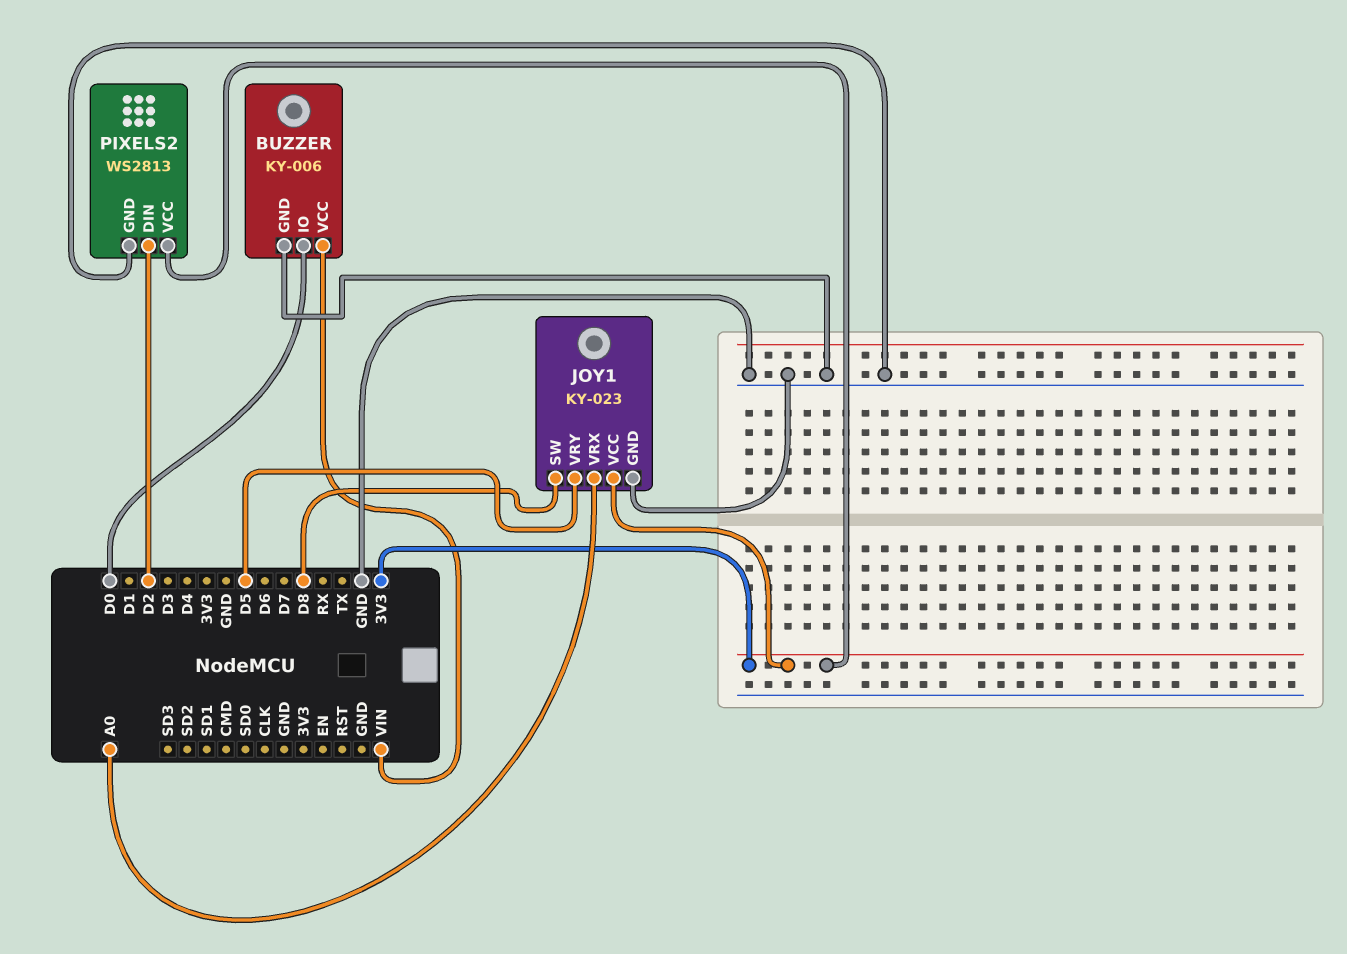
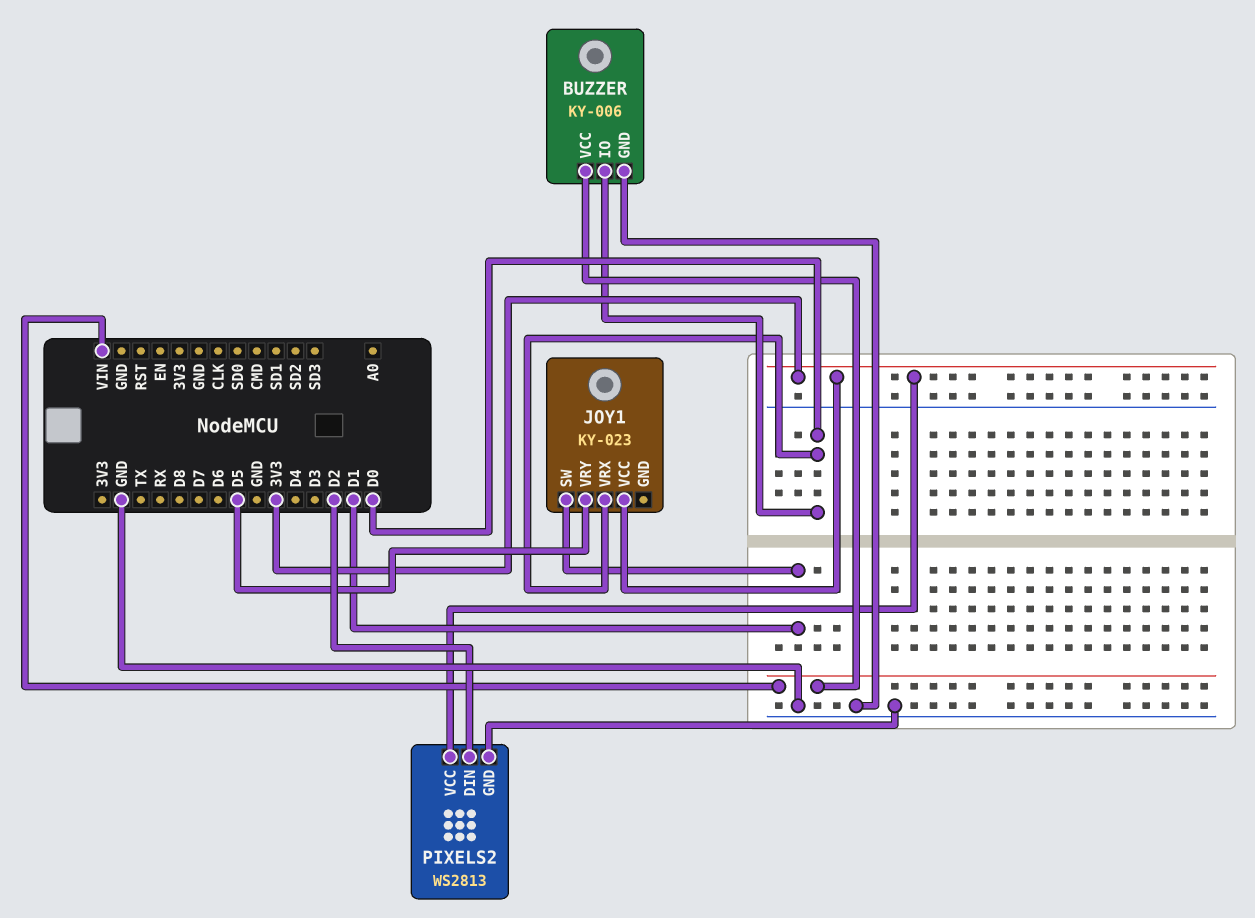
JOY1 pin GND: GND -> none
JOY1 pin SW: D8 -> D1
JOY1 pin VRX: A0 -> D0

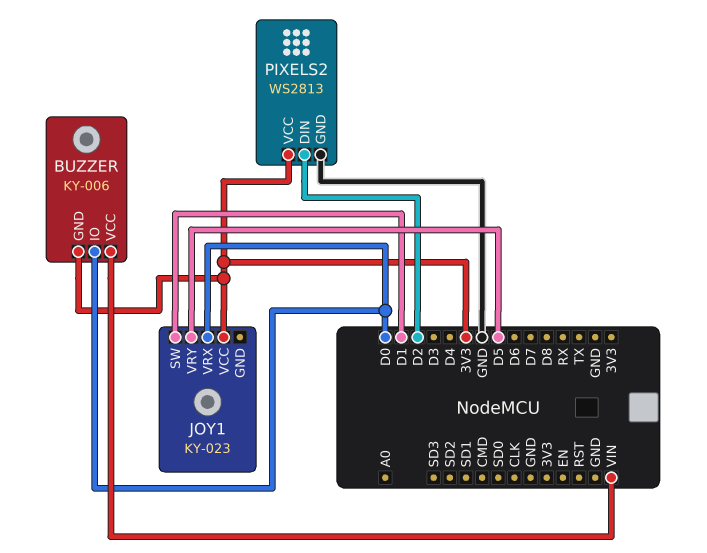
BUZZER pin GND: GND -> 3V3

